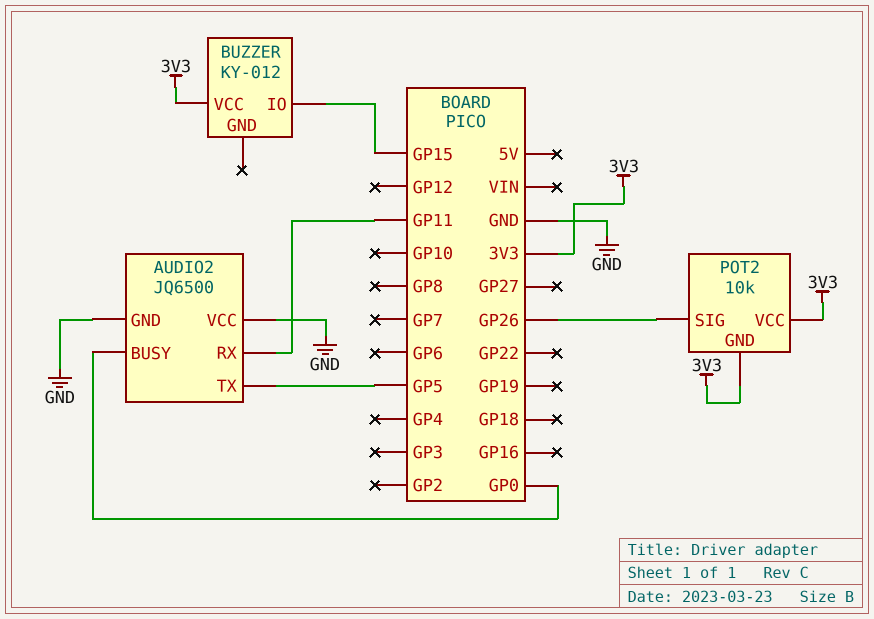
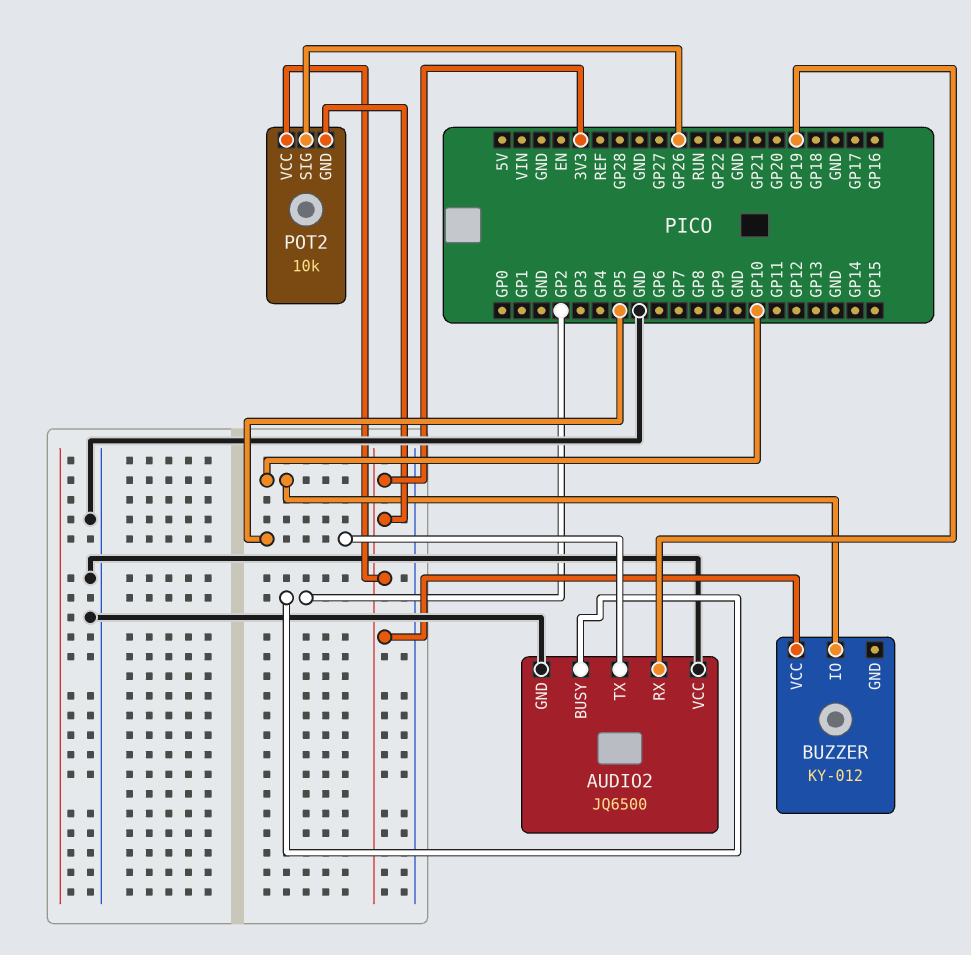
AUDIO2 pin BUSY: GP0 -> GP2
AUDIO2 pin RX: GP11 -> GP19
BUZZER pin IO: GP15 -> GP10

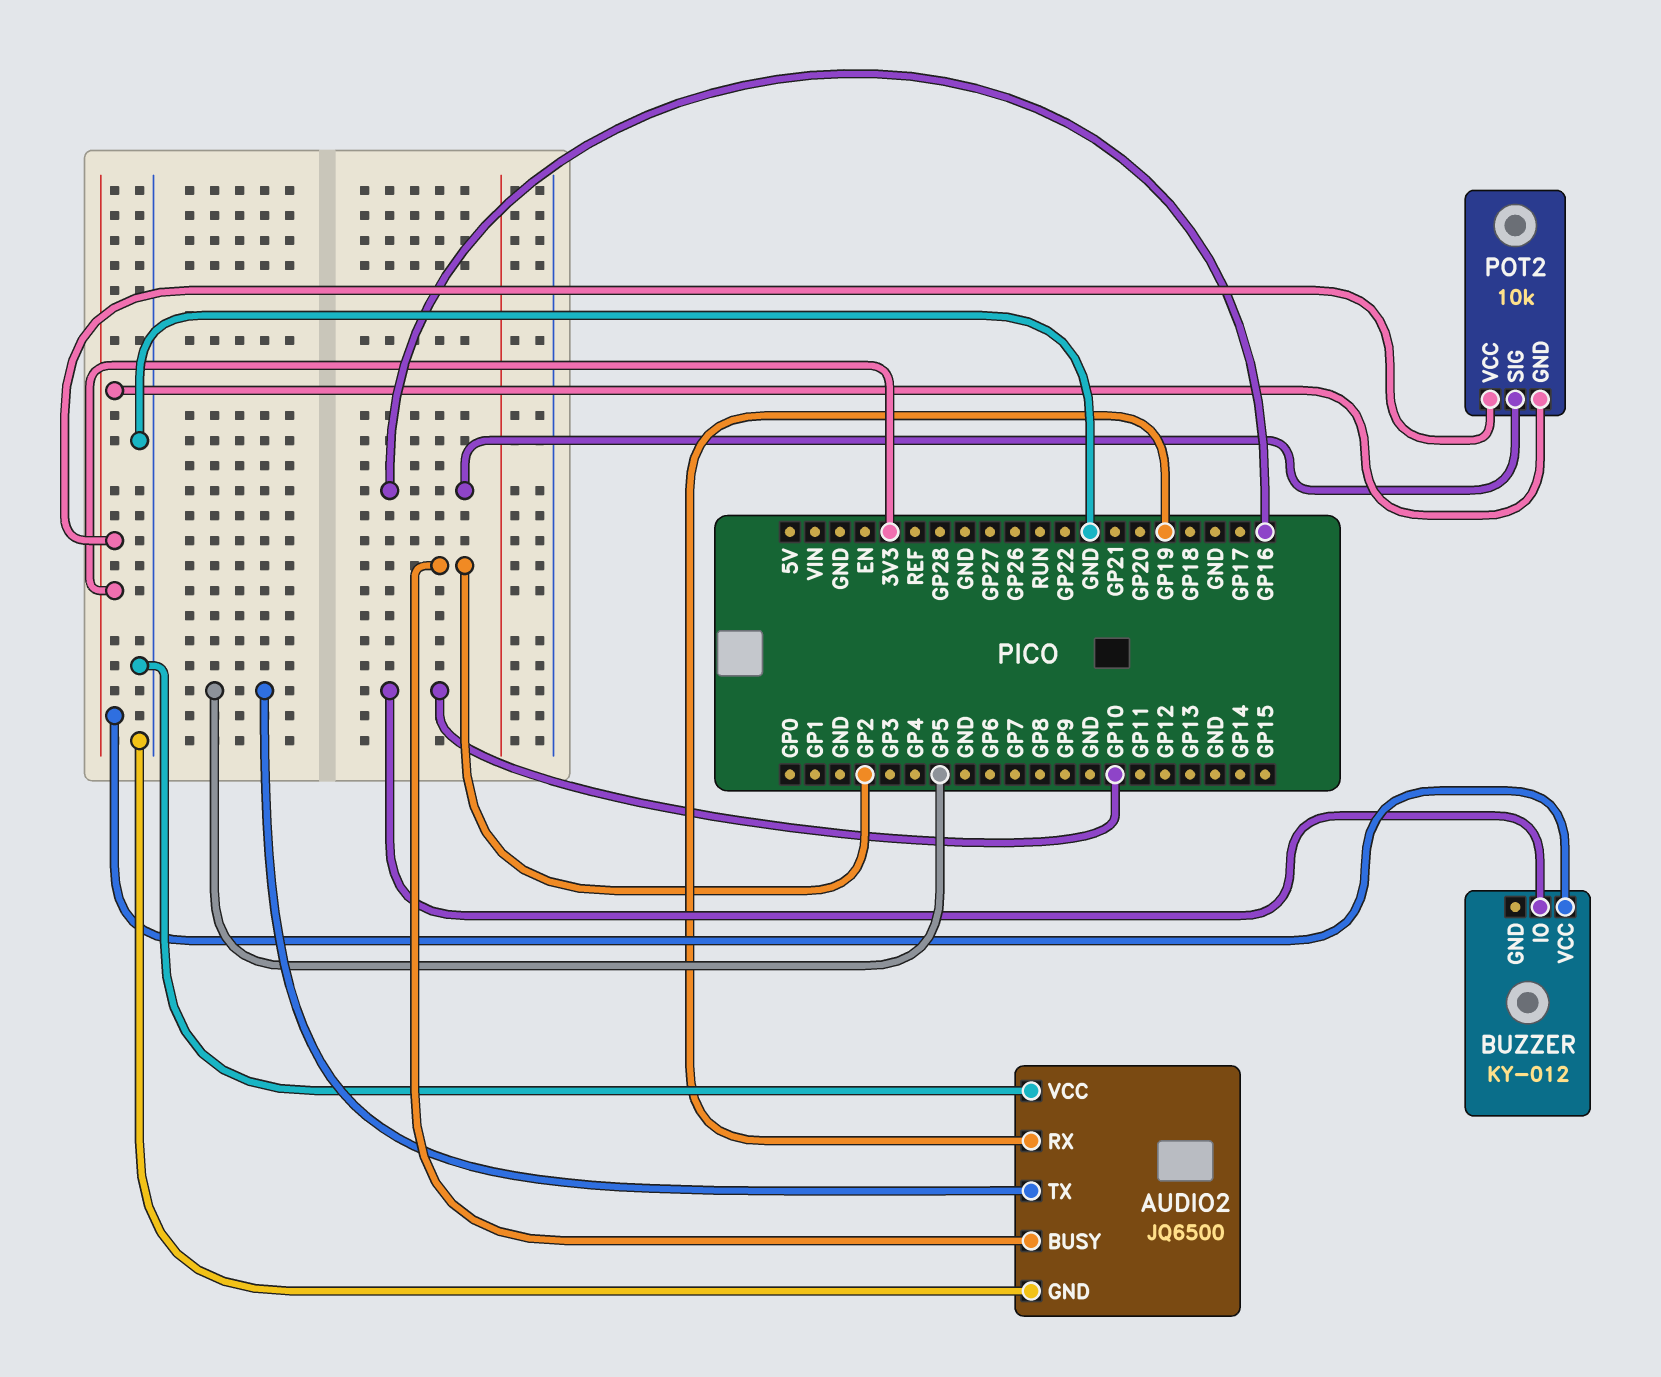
POT2 pin SIG: GP26 -> GP16

